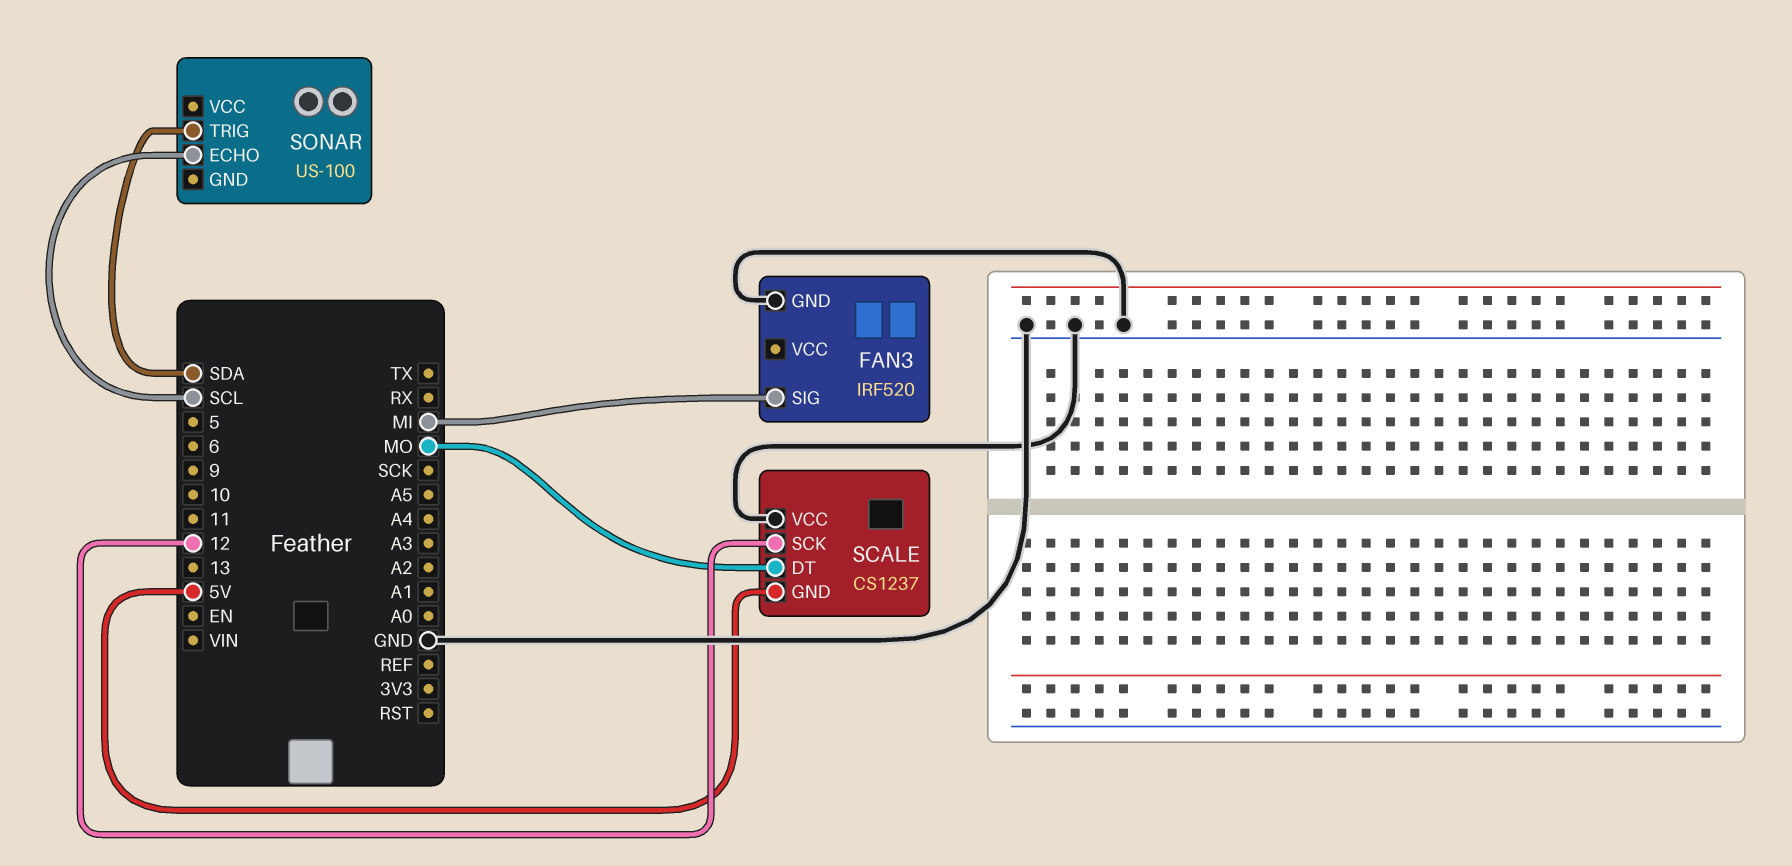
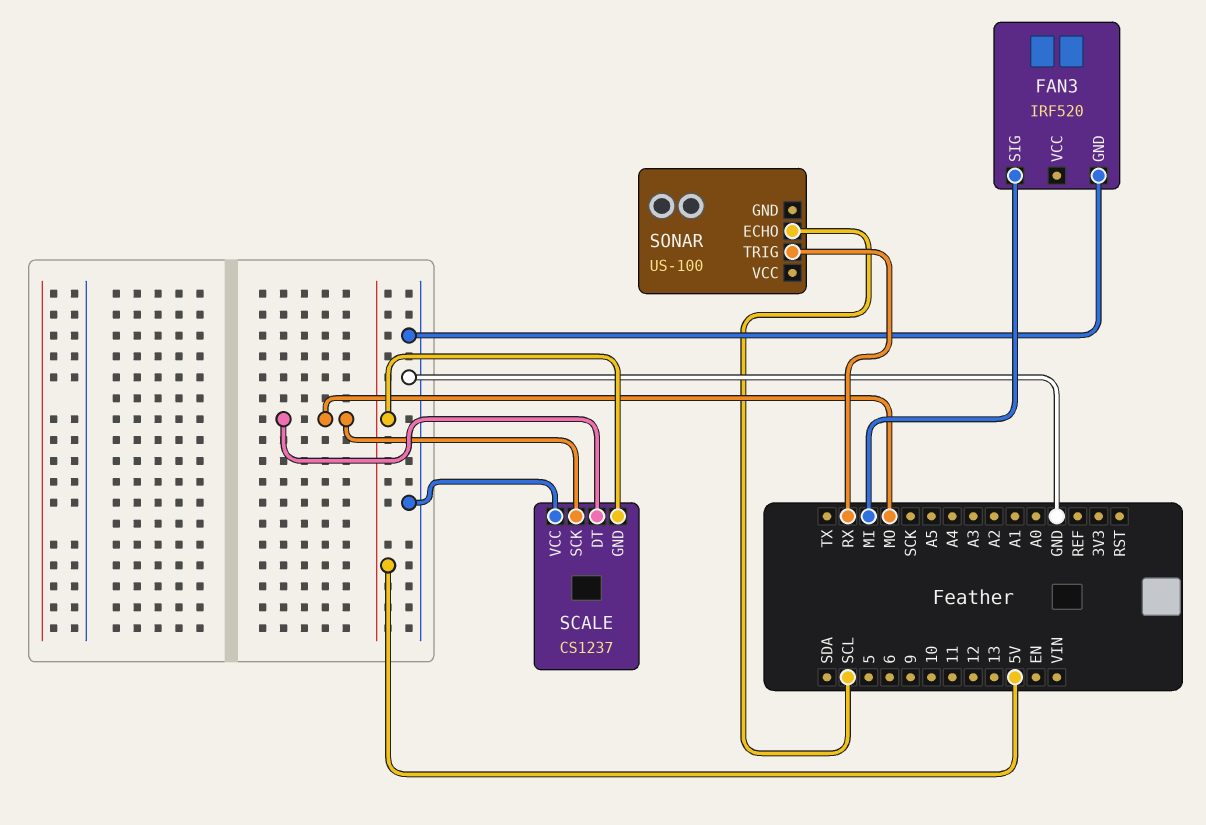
SCALE pin SCK: 12 -> MO
SONAR pin TRIG: SDA -> RX

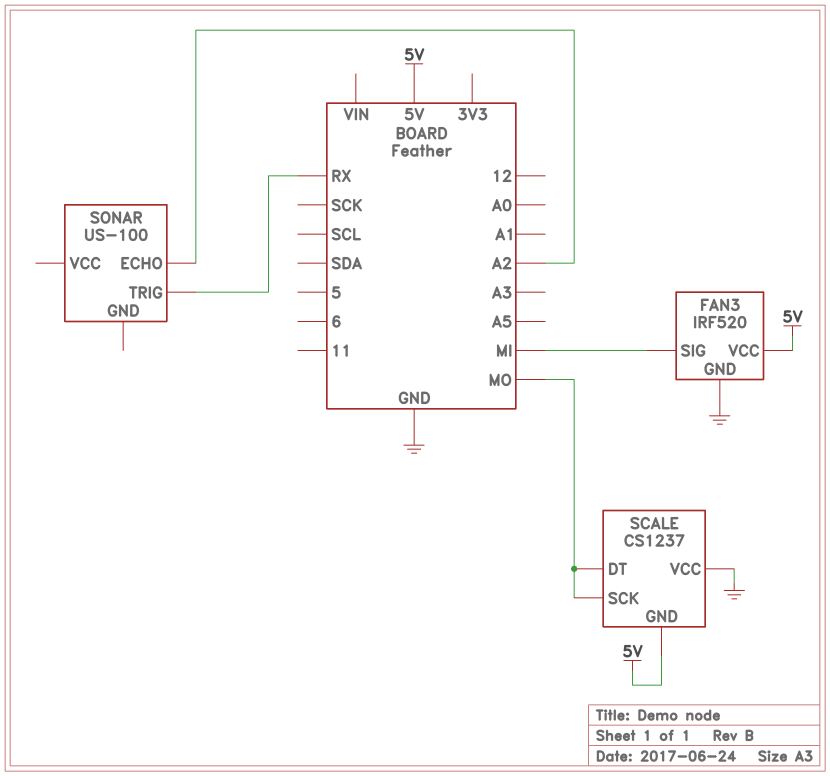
FAN3 pin VCC: none -> 5V
SONAR pin ECHO: SCL -> A2

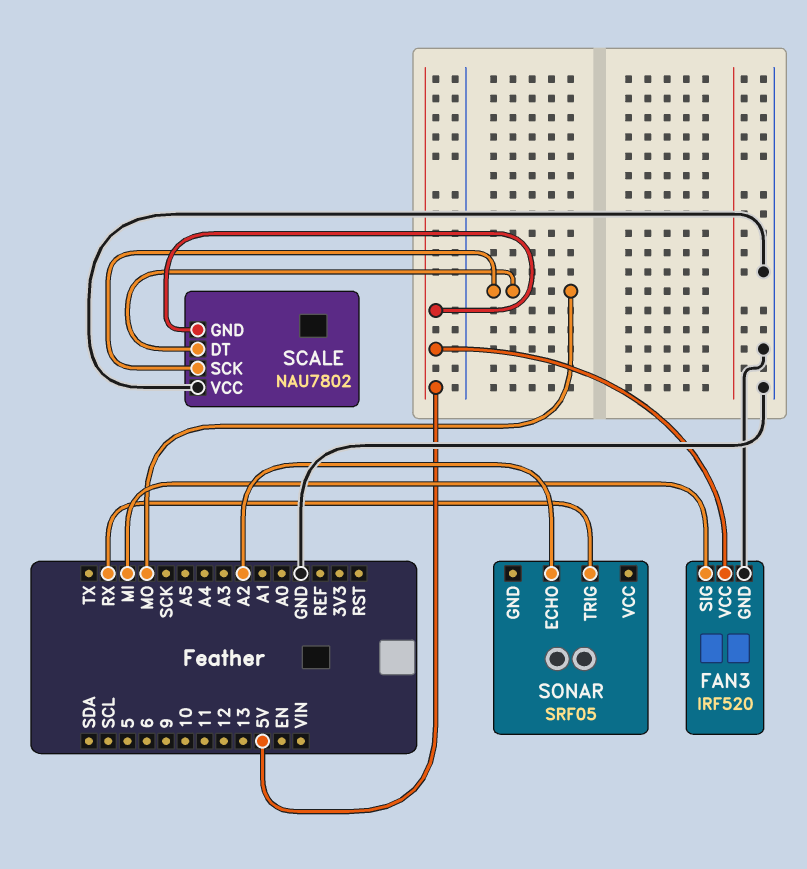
SCALE: CS1237 -> NAU7802
SONAR: US-100 -> SRF05

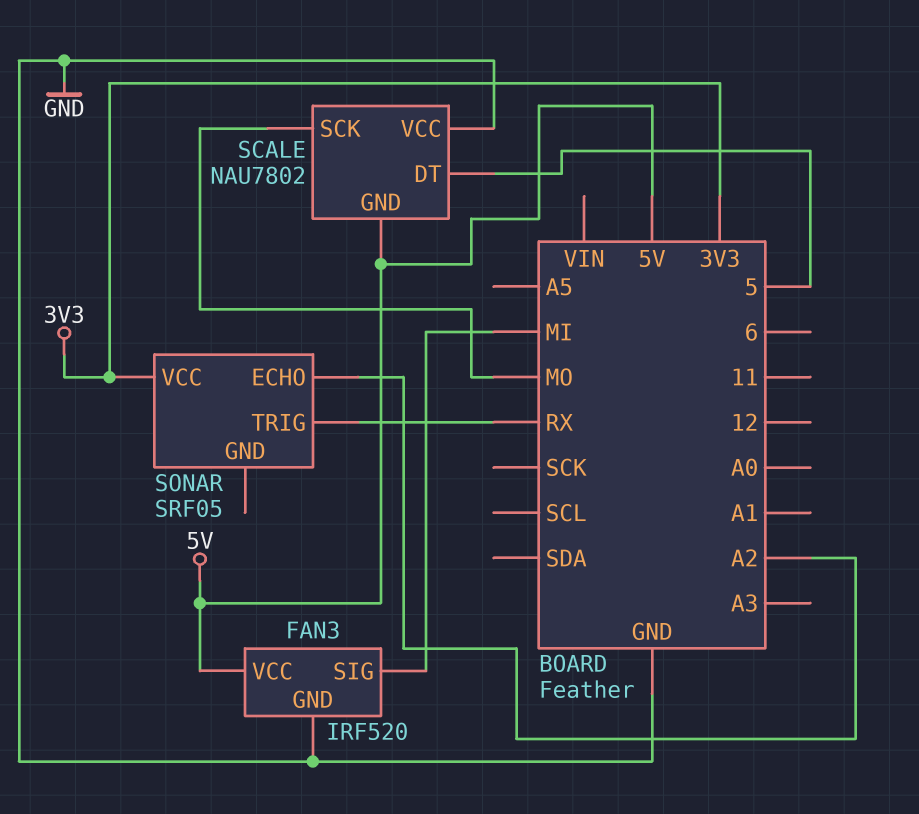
SCALE pin DT: MO -> 5
SONAR pin VCC: none -> 3V3

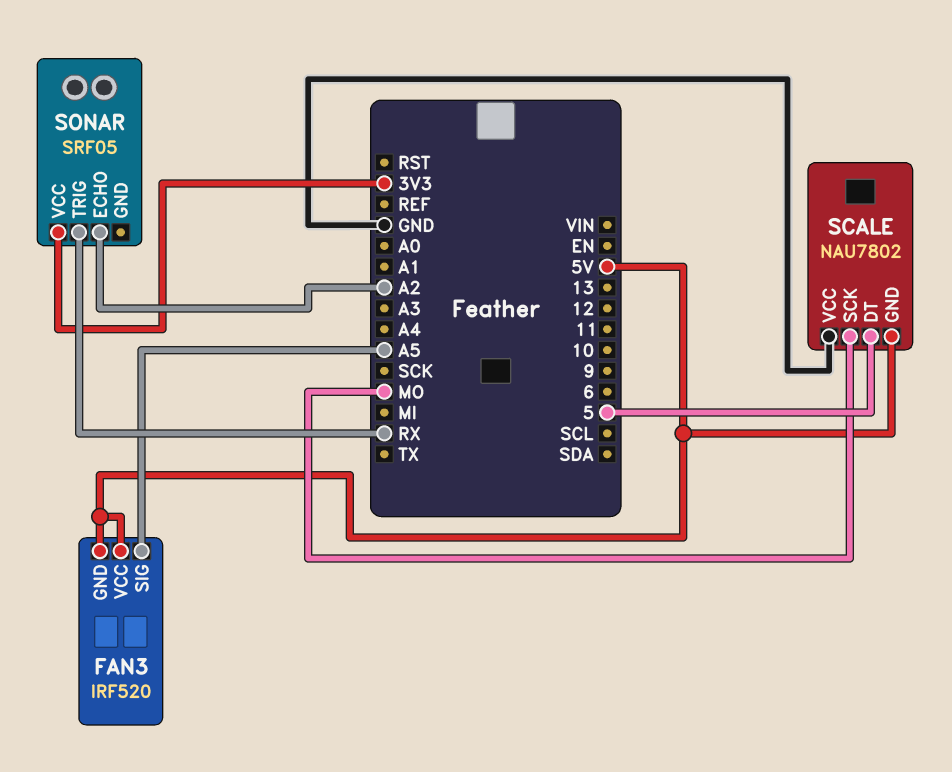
FAN3 pin GND: GND -> 5V
FAN3 pin SIG: MI -> A5

